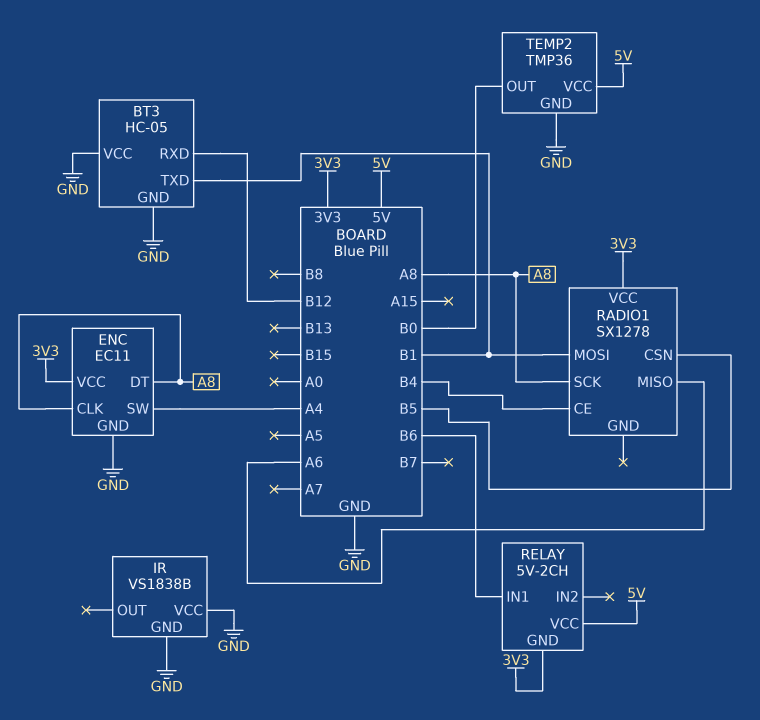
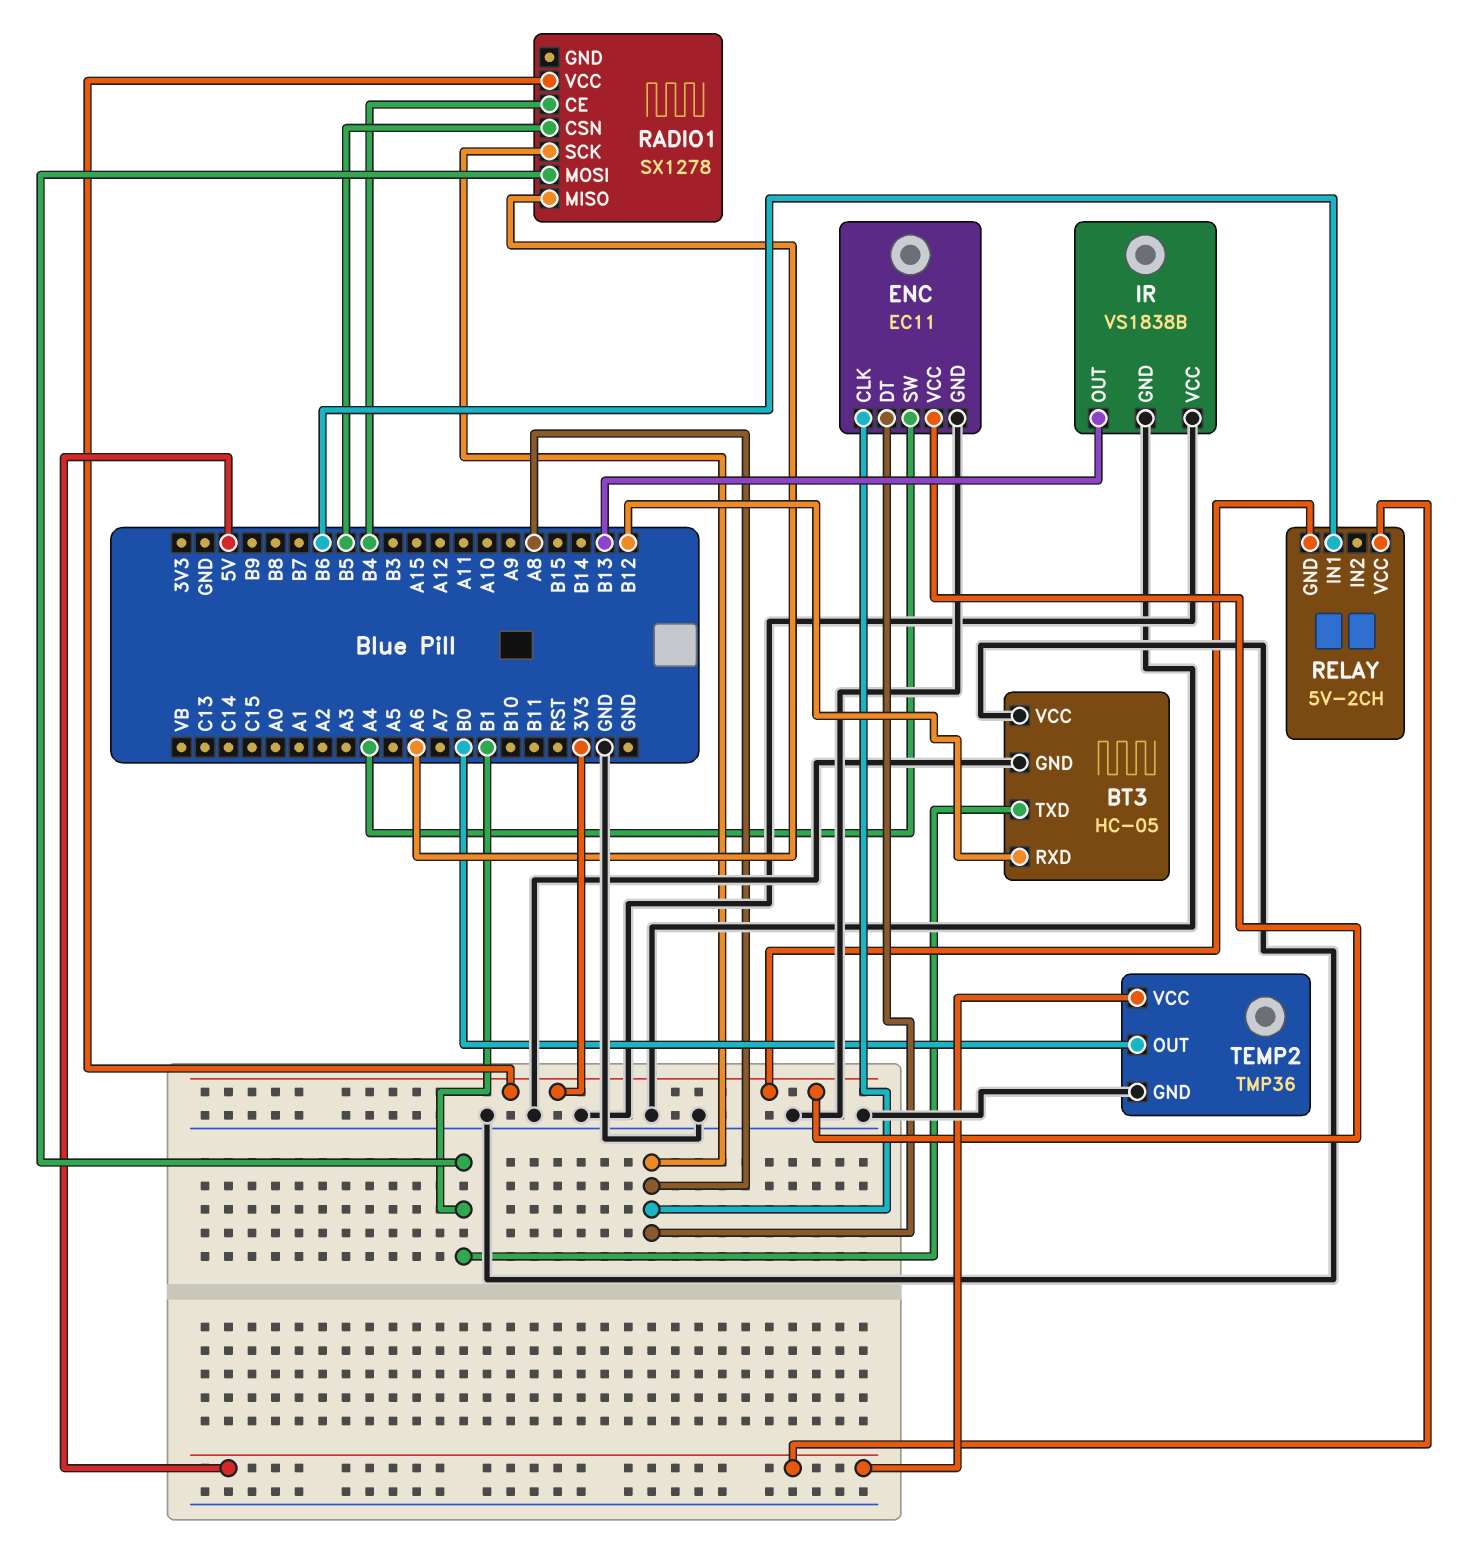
IR pin OUT: none -> B13

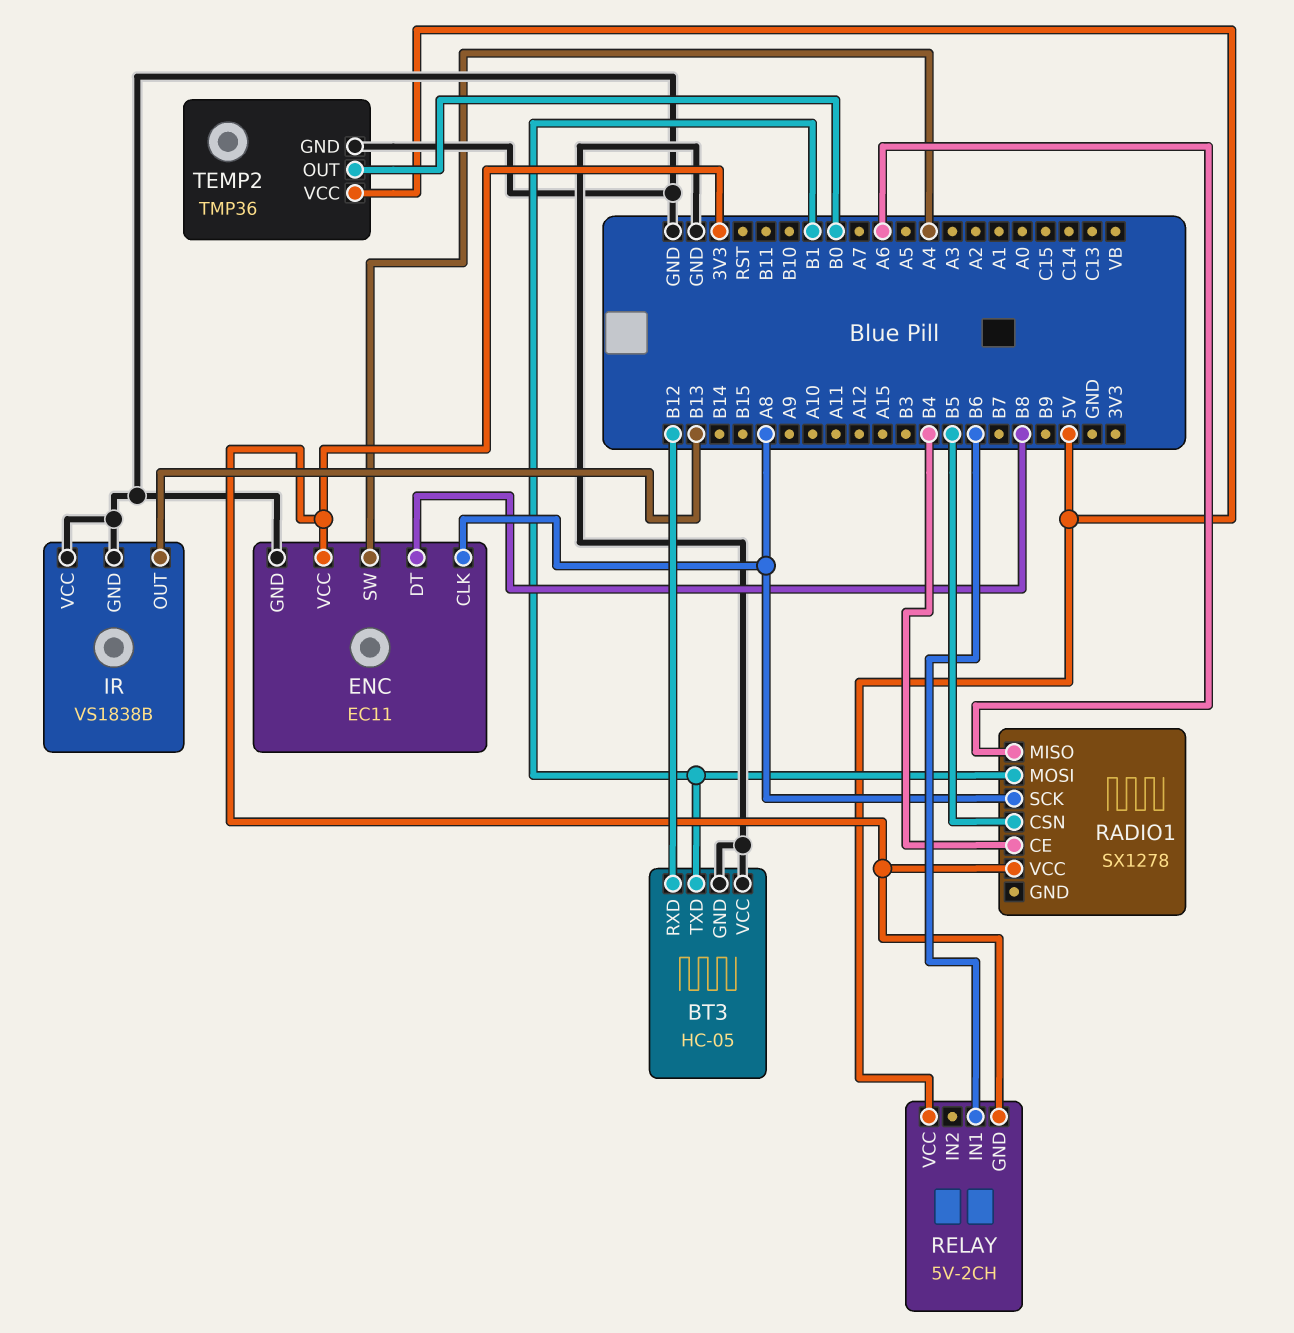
ENC pin DT: A8 -> B8

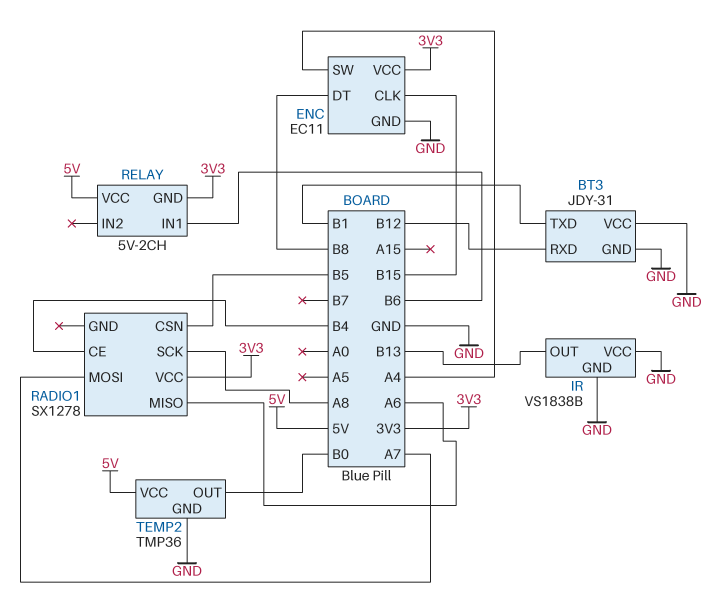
BT3: HC-05 -> JDY-31
ENC pin CLK: A8 -> B15
RADIO1 pin MOSI: B1 -> A7

